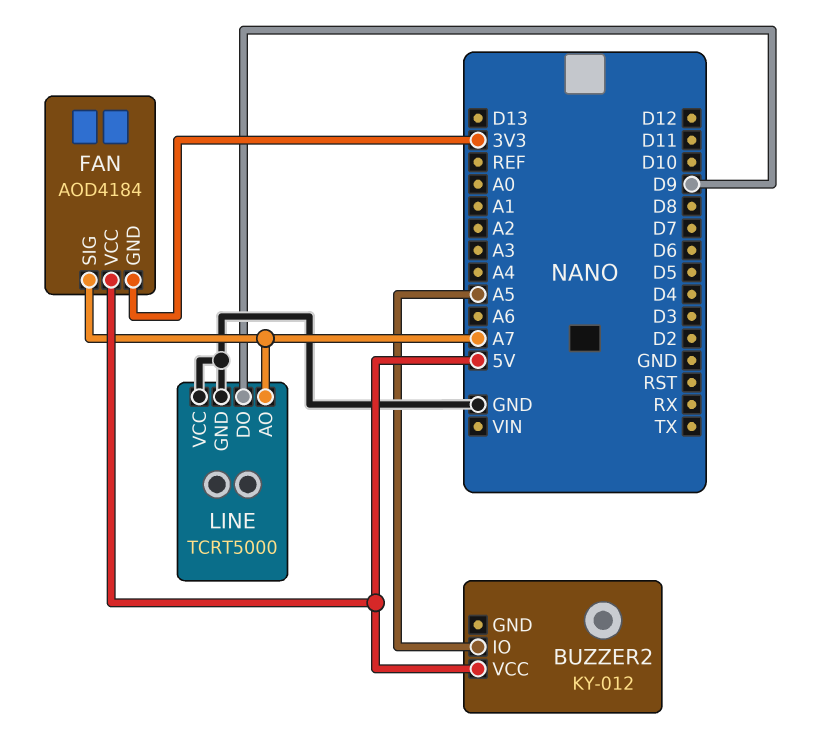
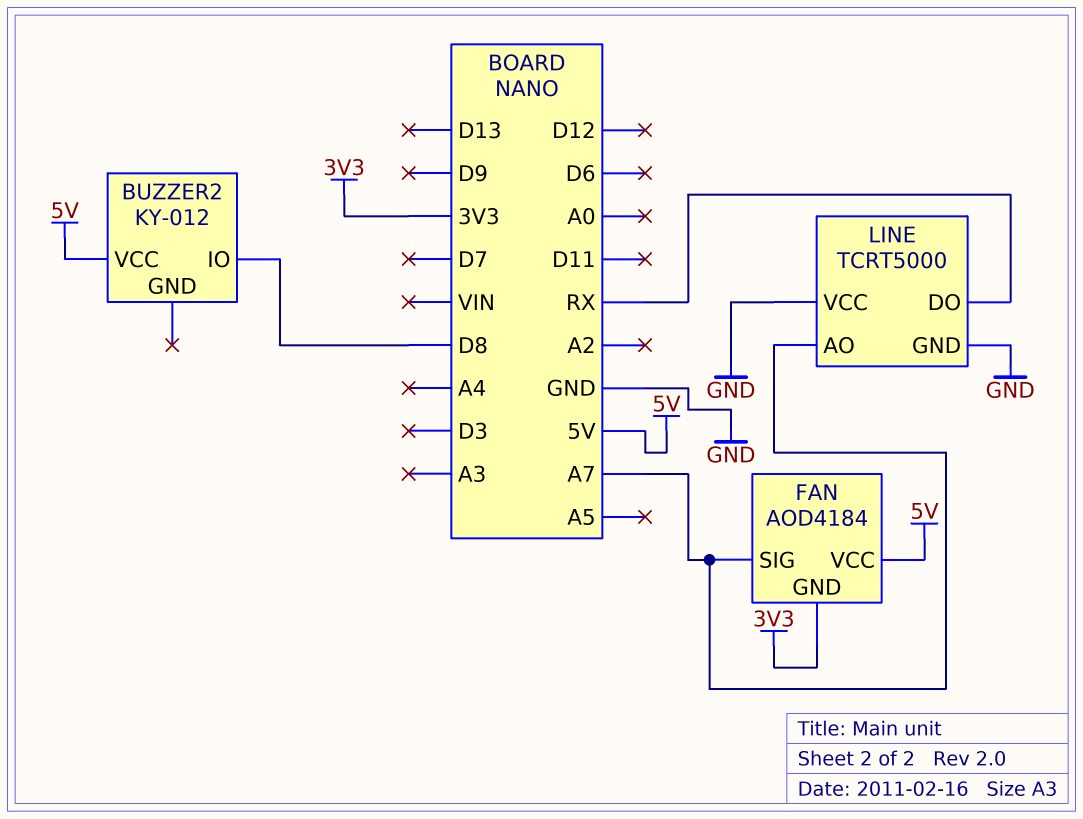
BUZZER2 pin IO: A5 -> D8
LINE pin DO: D9 -> RX

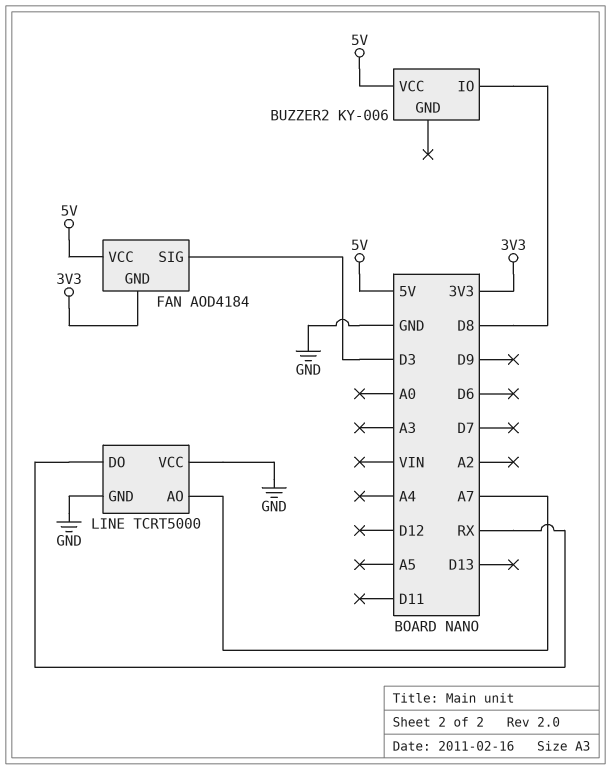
BUZZER2: KY-012 -> KY-006
FAN pin SIG: A7 -> D3

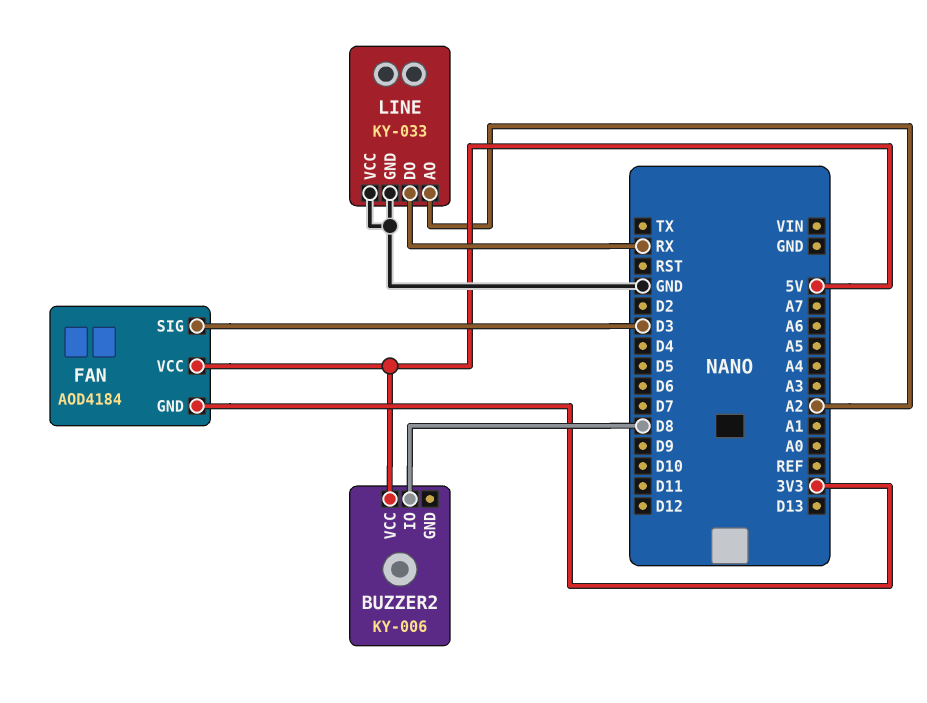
LINE: TCRT5000 -> KY-033
LINE pin AO: A7 -> A2

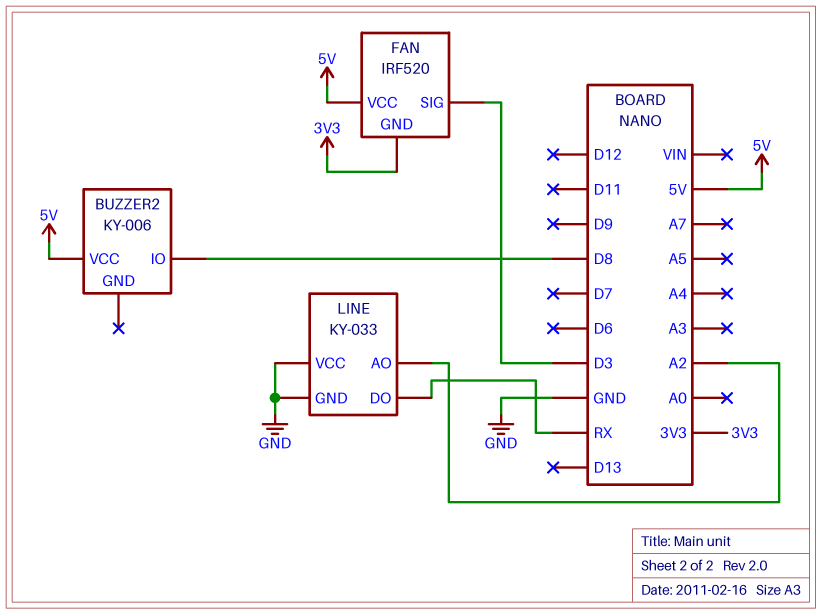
FAN: AOD4184 -> IRF520

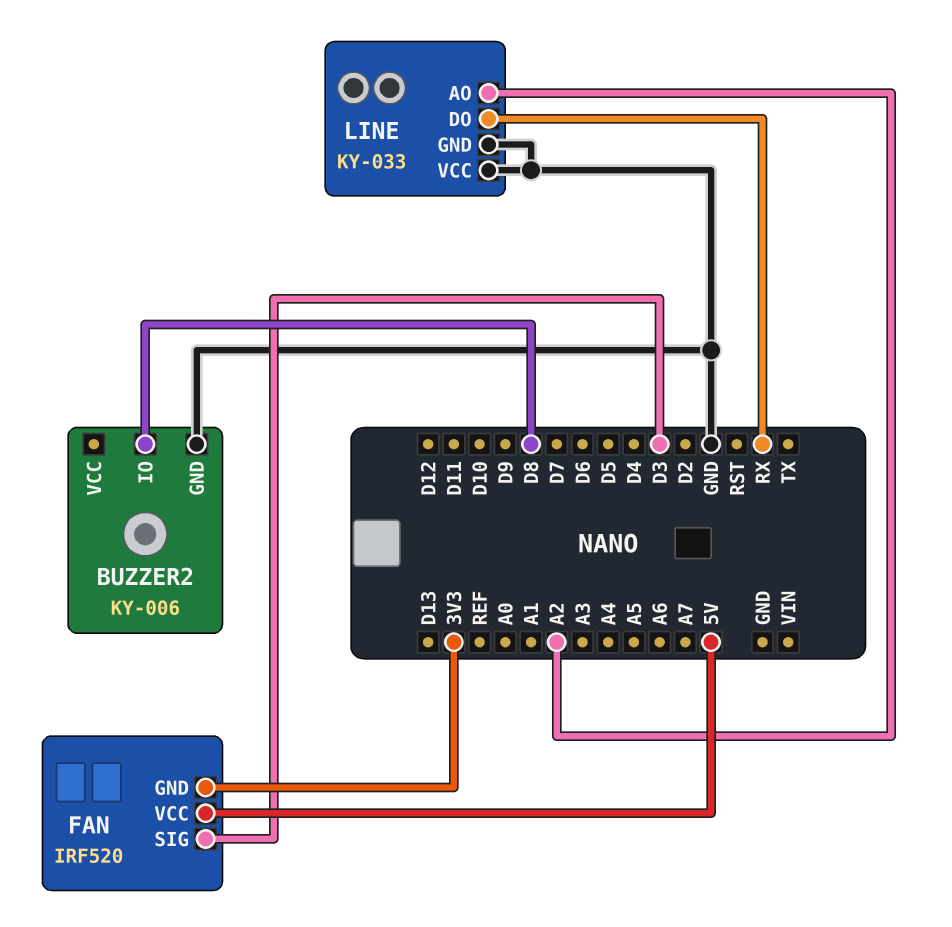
BUZZER2 pin GND: none -> GND
BUZZER2 pin VCC: 5V -> none

